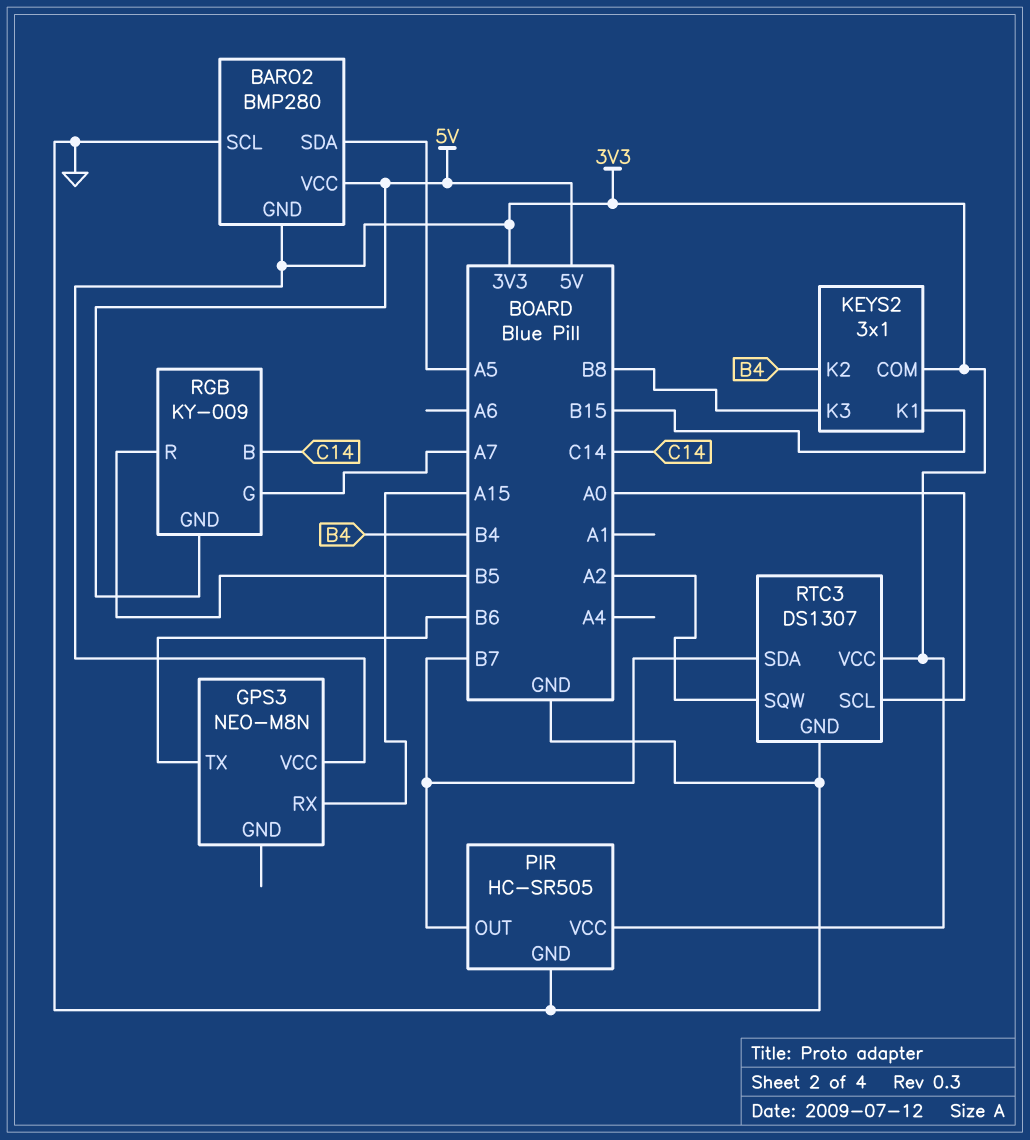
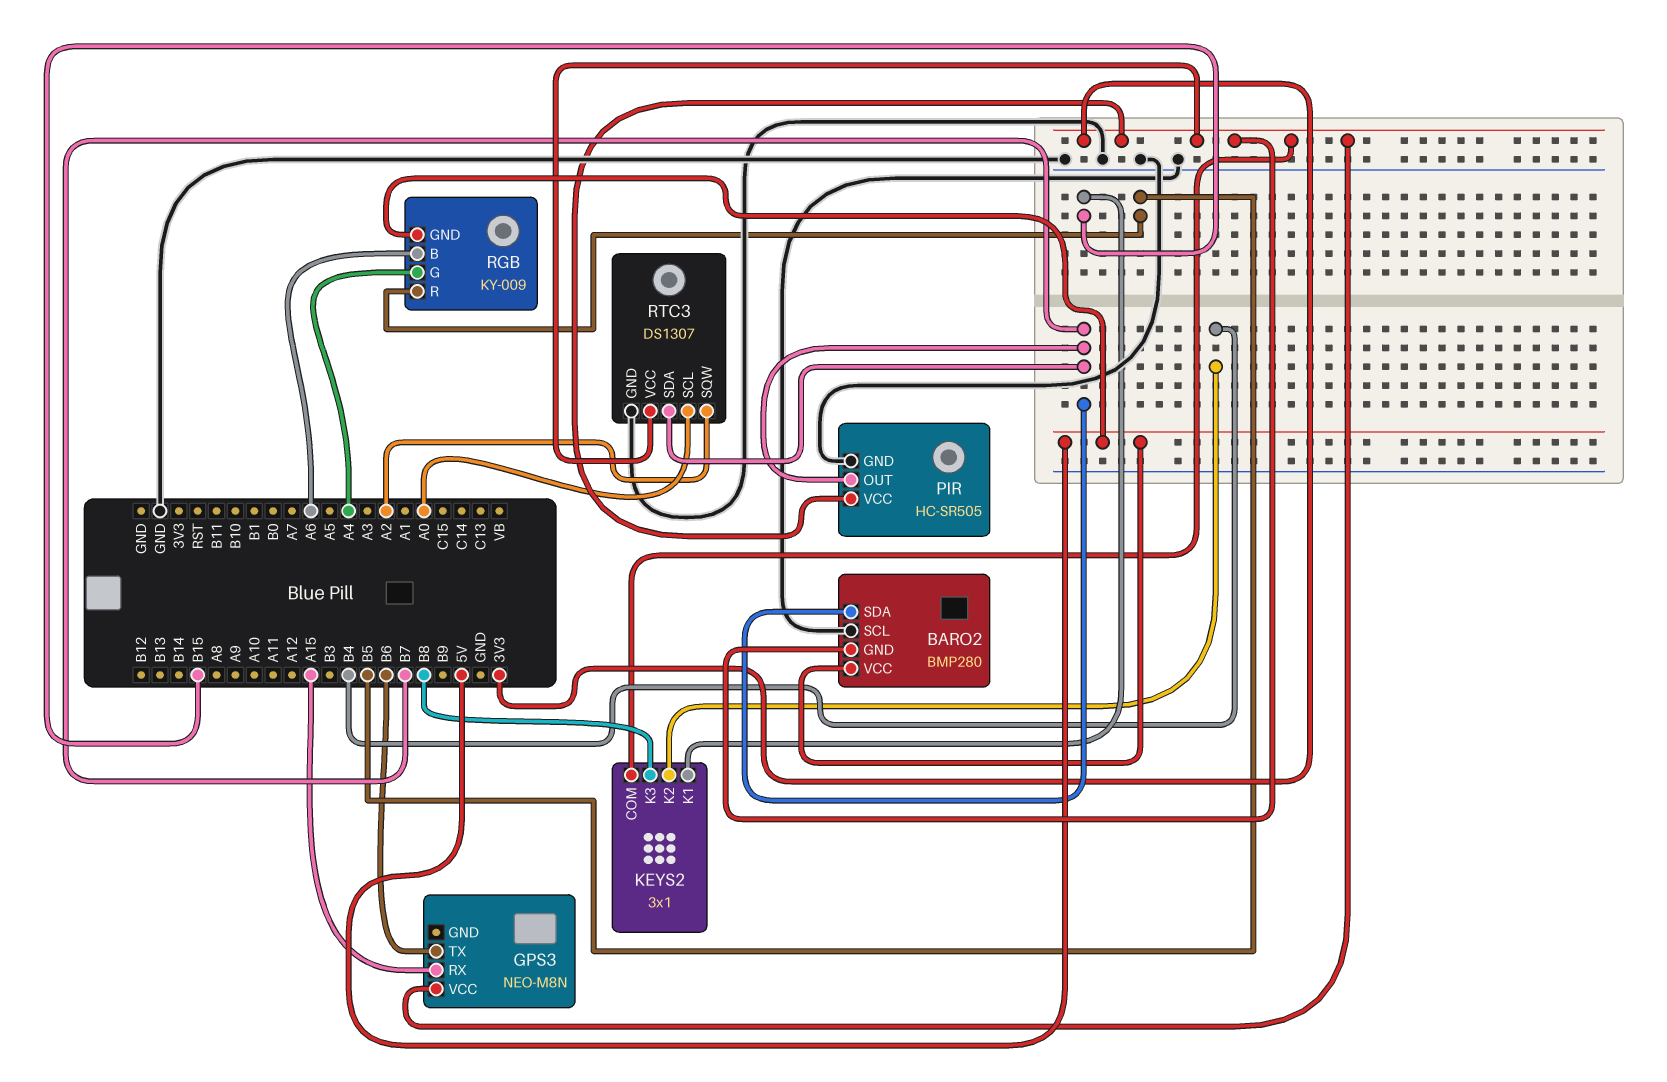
BARO2 pin SDA: A5 -> B7
RGB pin B: C14 -> A6
RGB pin G: A7 -> A4

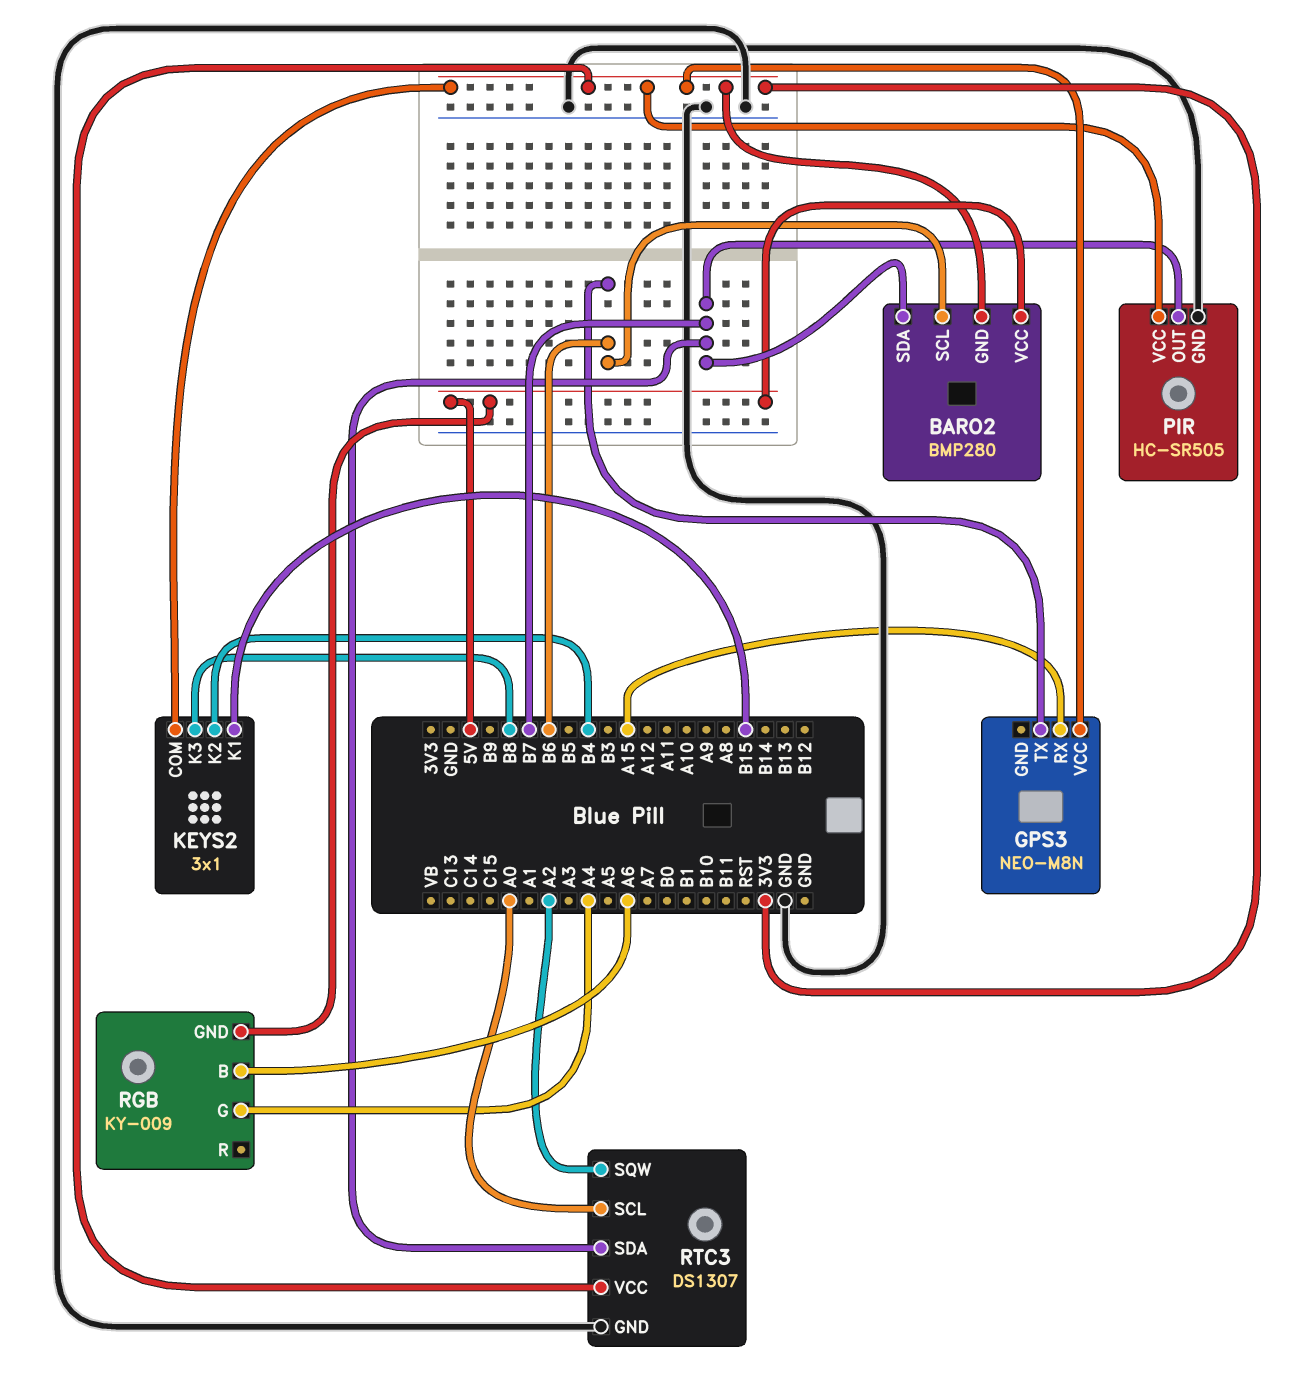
BARO2 pin SCL: GND -> B6
RGB pin R: B5 -> none

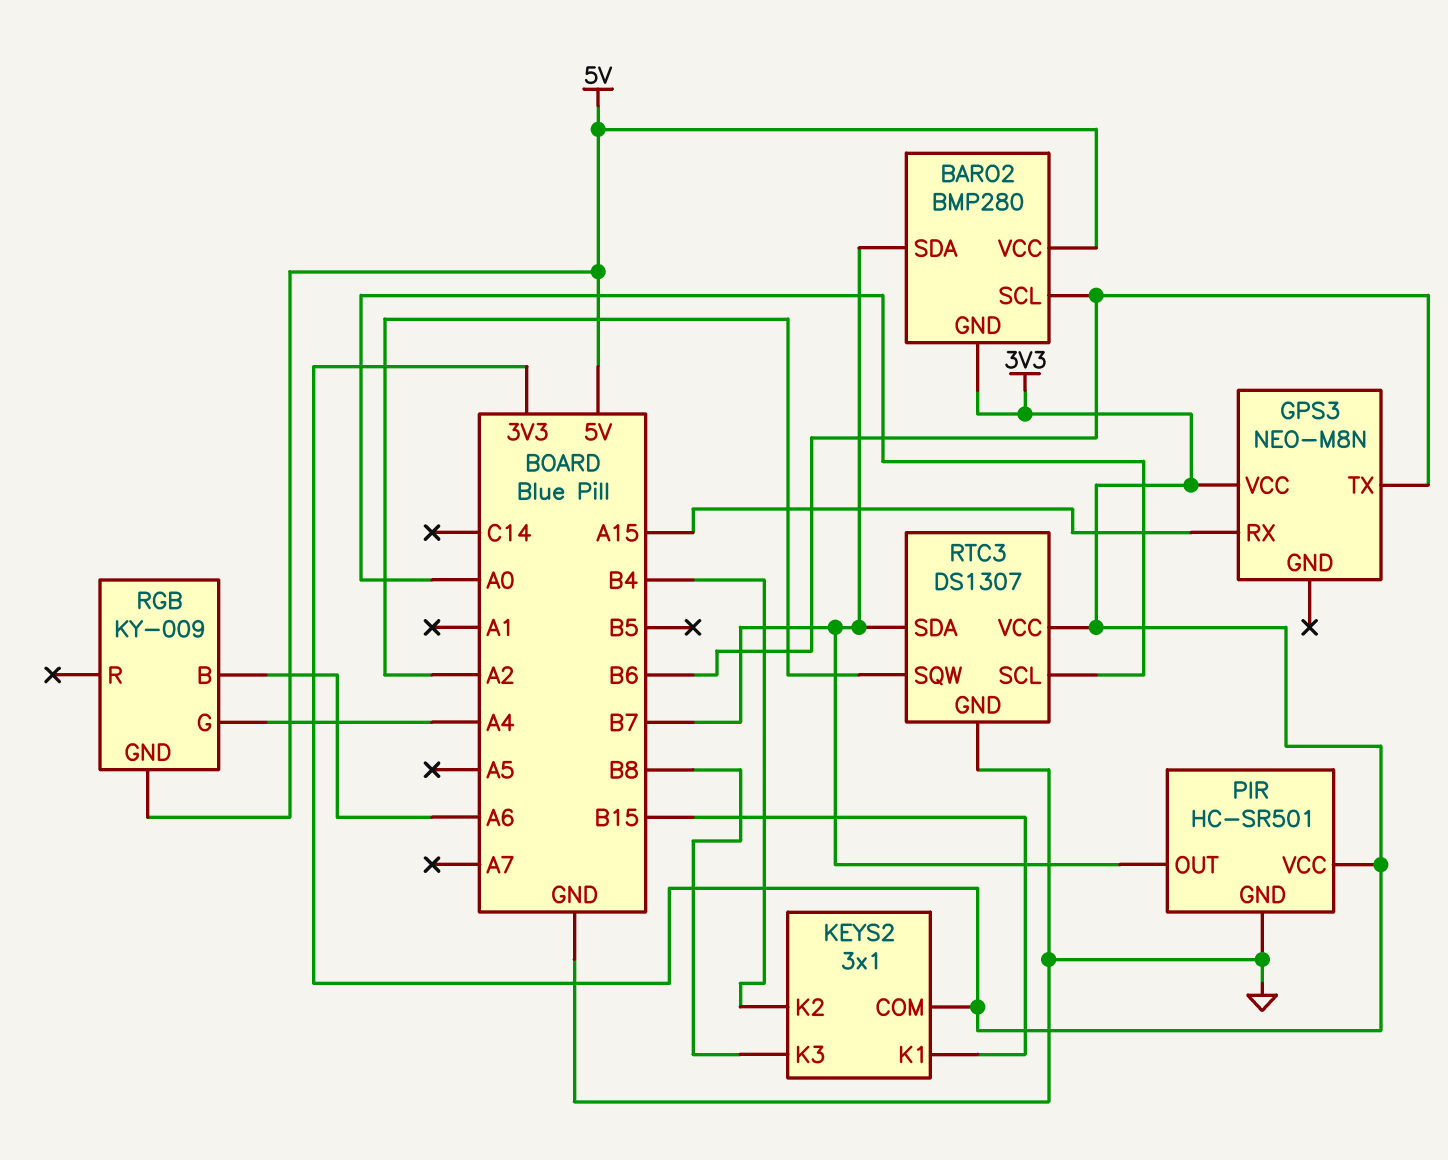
PIR: HC-SR505 -> HC-SR501

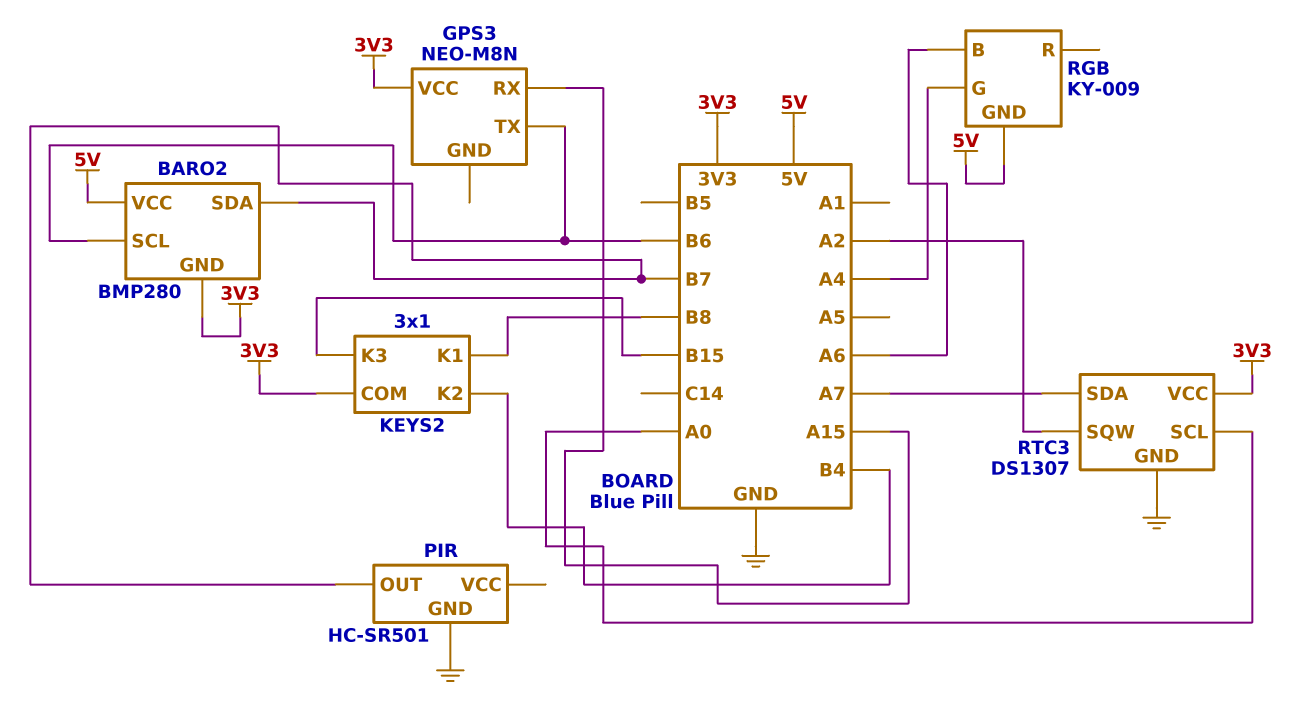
KEYS2 pin K1: B15 -> B8
KEYS2 pin K3: B8 -> B15
PIR pin VCC: 3V3 -> none
RTC3 pin SDA: B7 -> A7

